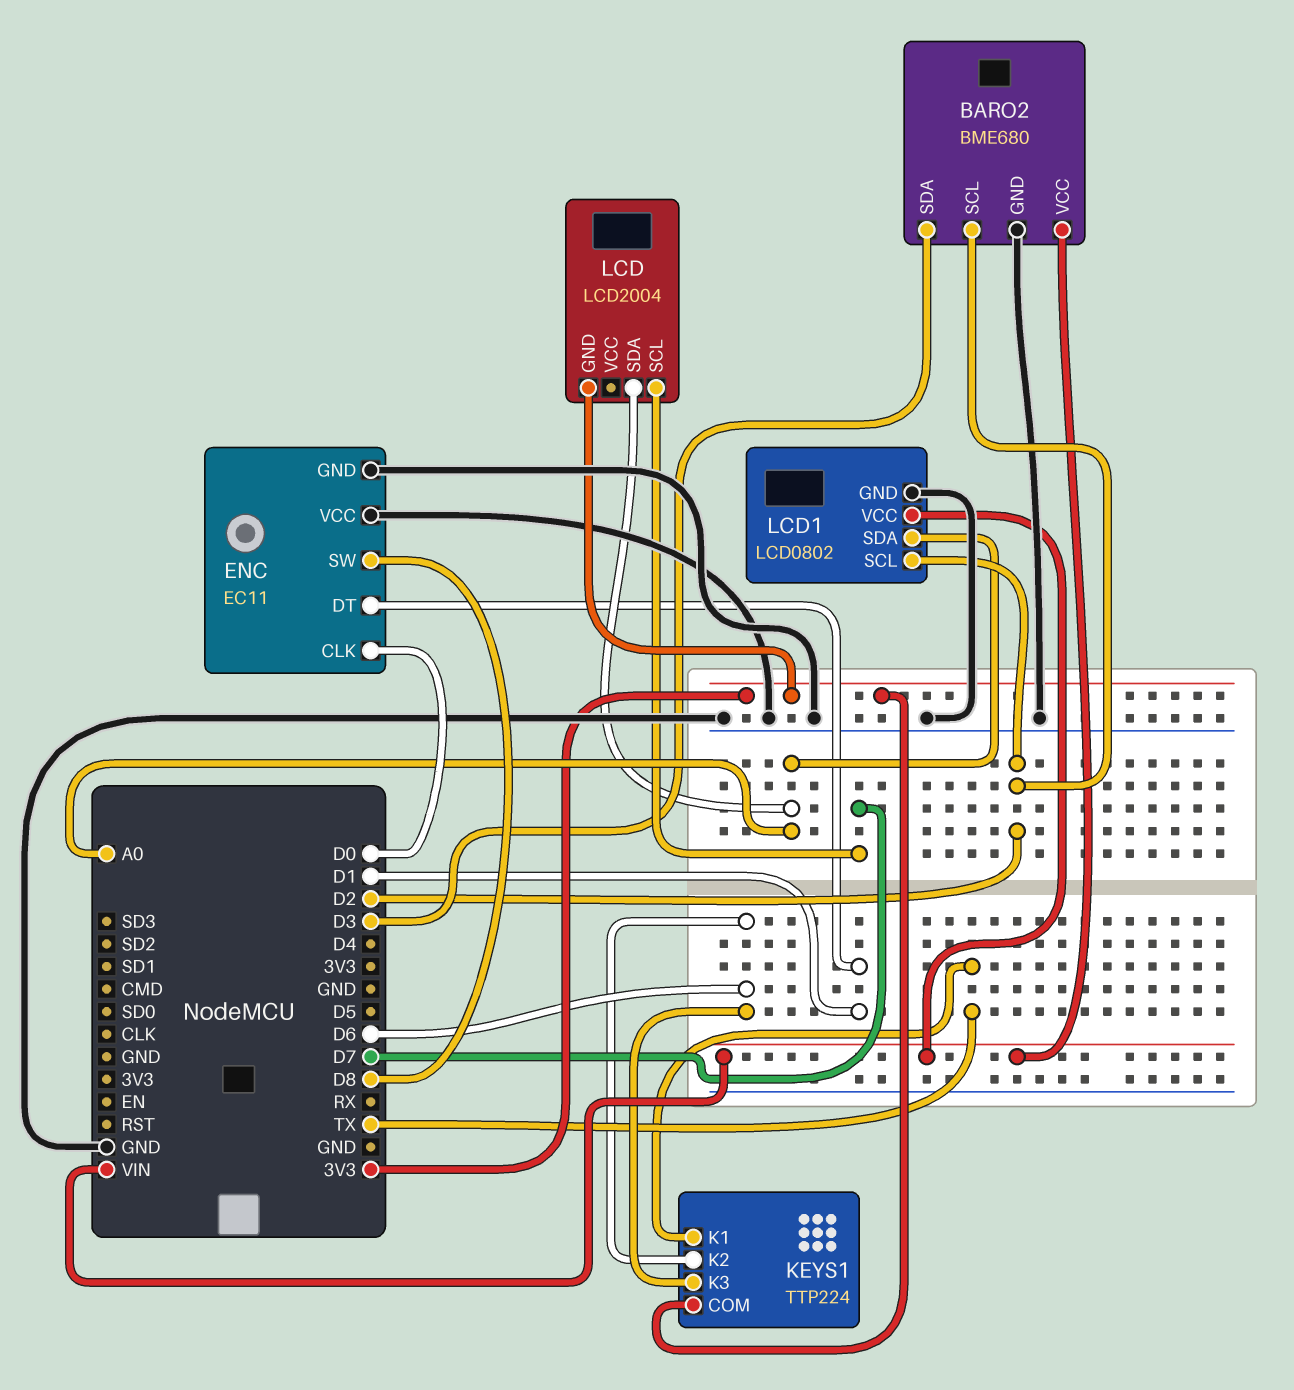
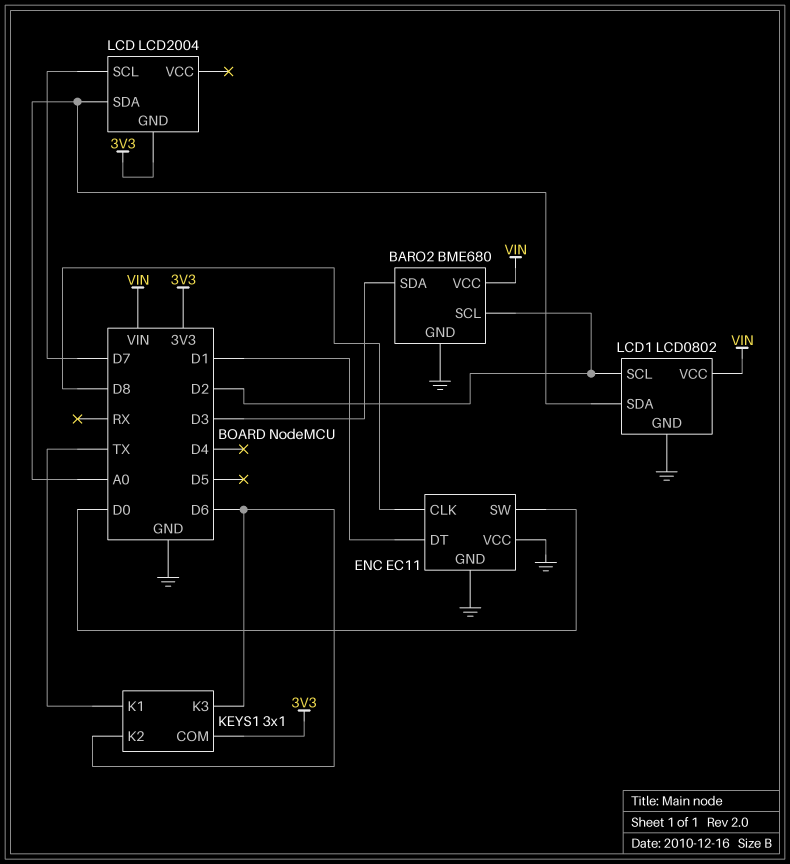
ENC pin CLK: D0 -> D8
ENC pin SW: D8 -> D0
KEYS1: TTP224 -> 3x1

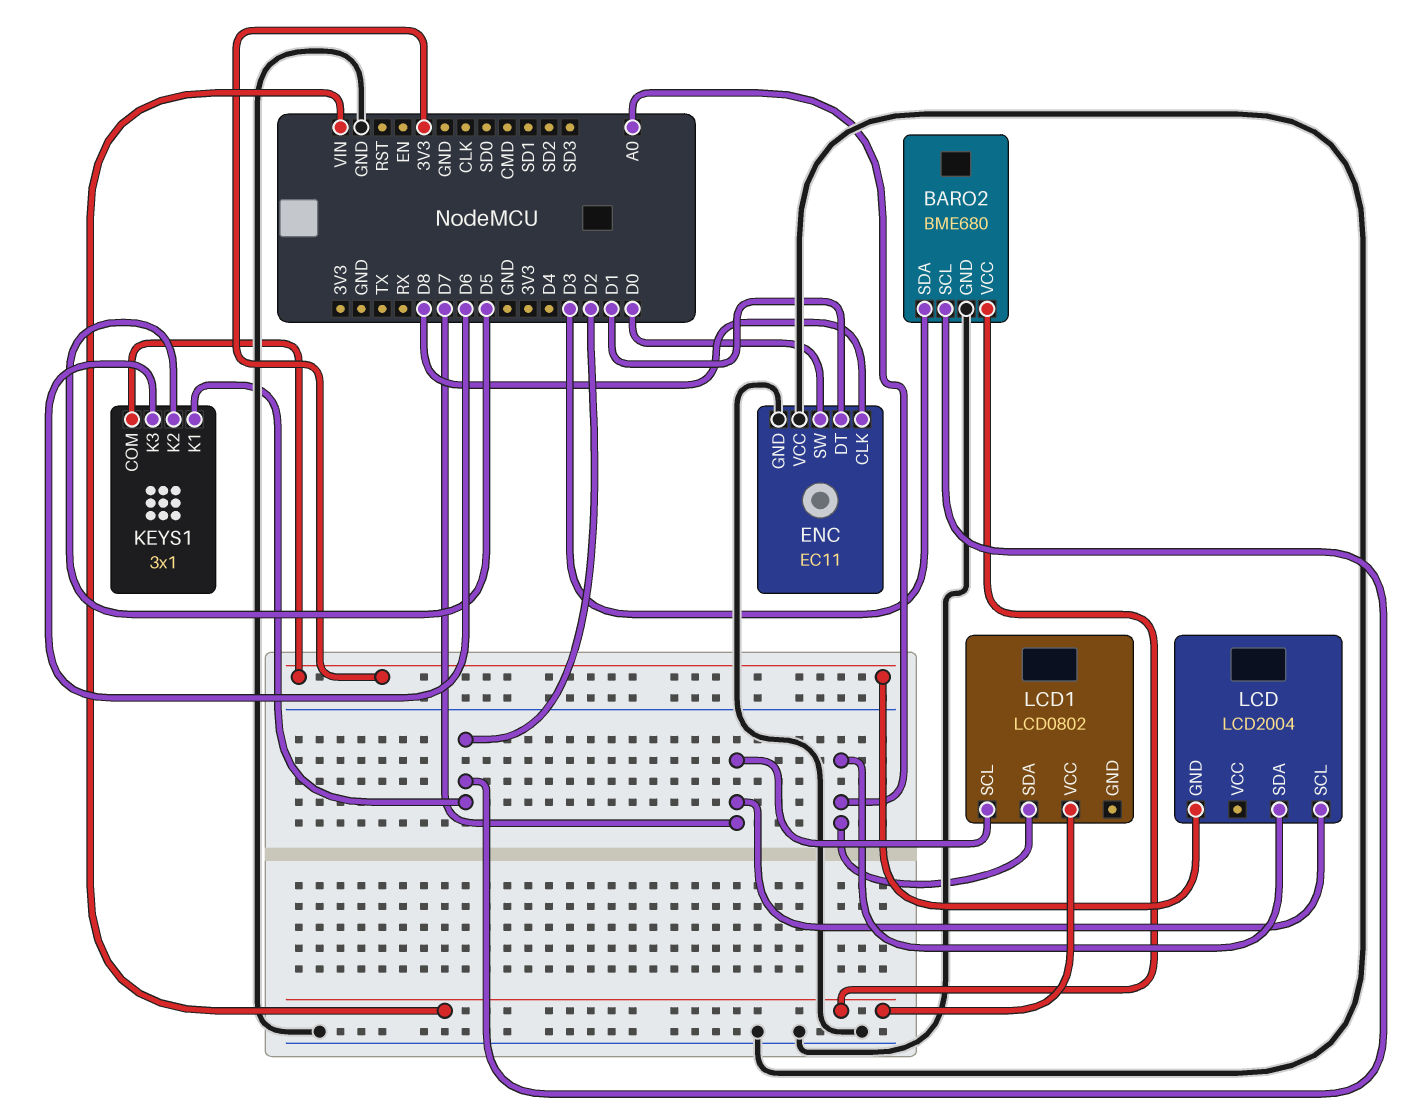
KEYS1 pin K1: TX -> D2
KEYS1 pin K2: D6 -> D5
LCD1 pin GND: GND -> none
LCD1 pin SCL: D2 -> D7

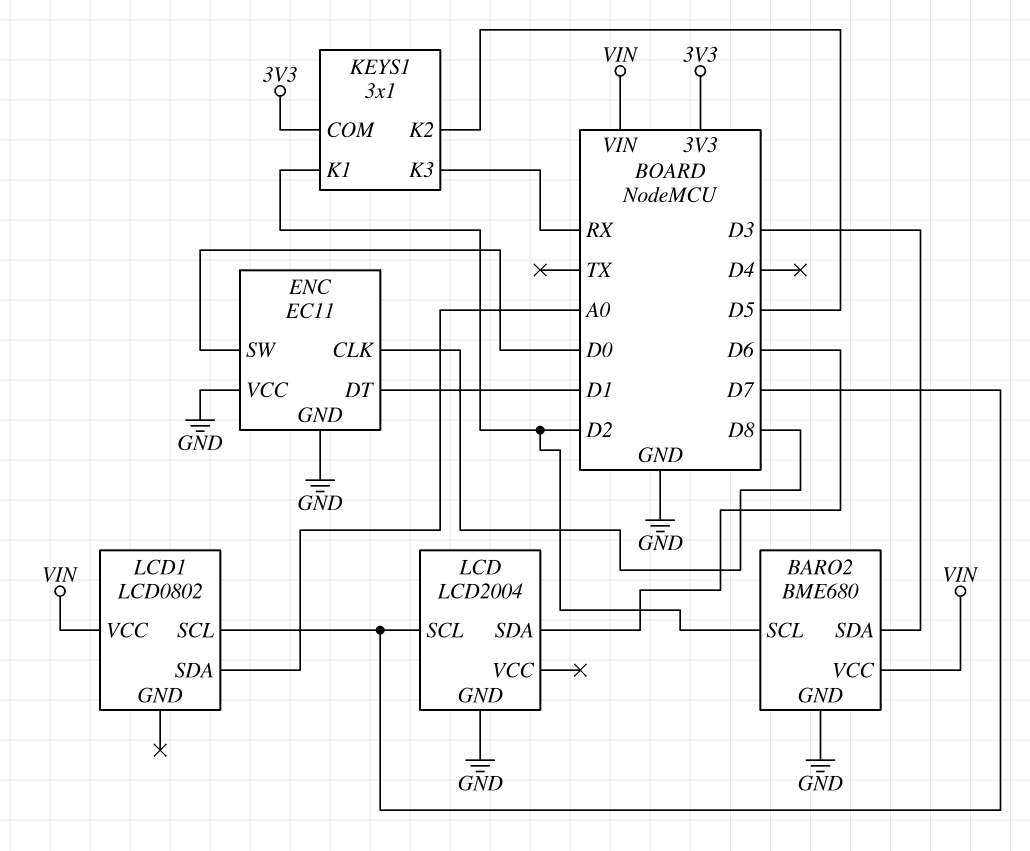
KEYS1 pin K3: D6 -> RX
LCD pin GND: 3V3 -> GND
LCD pin SDA: A0 -> D6

